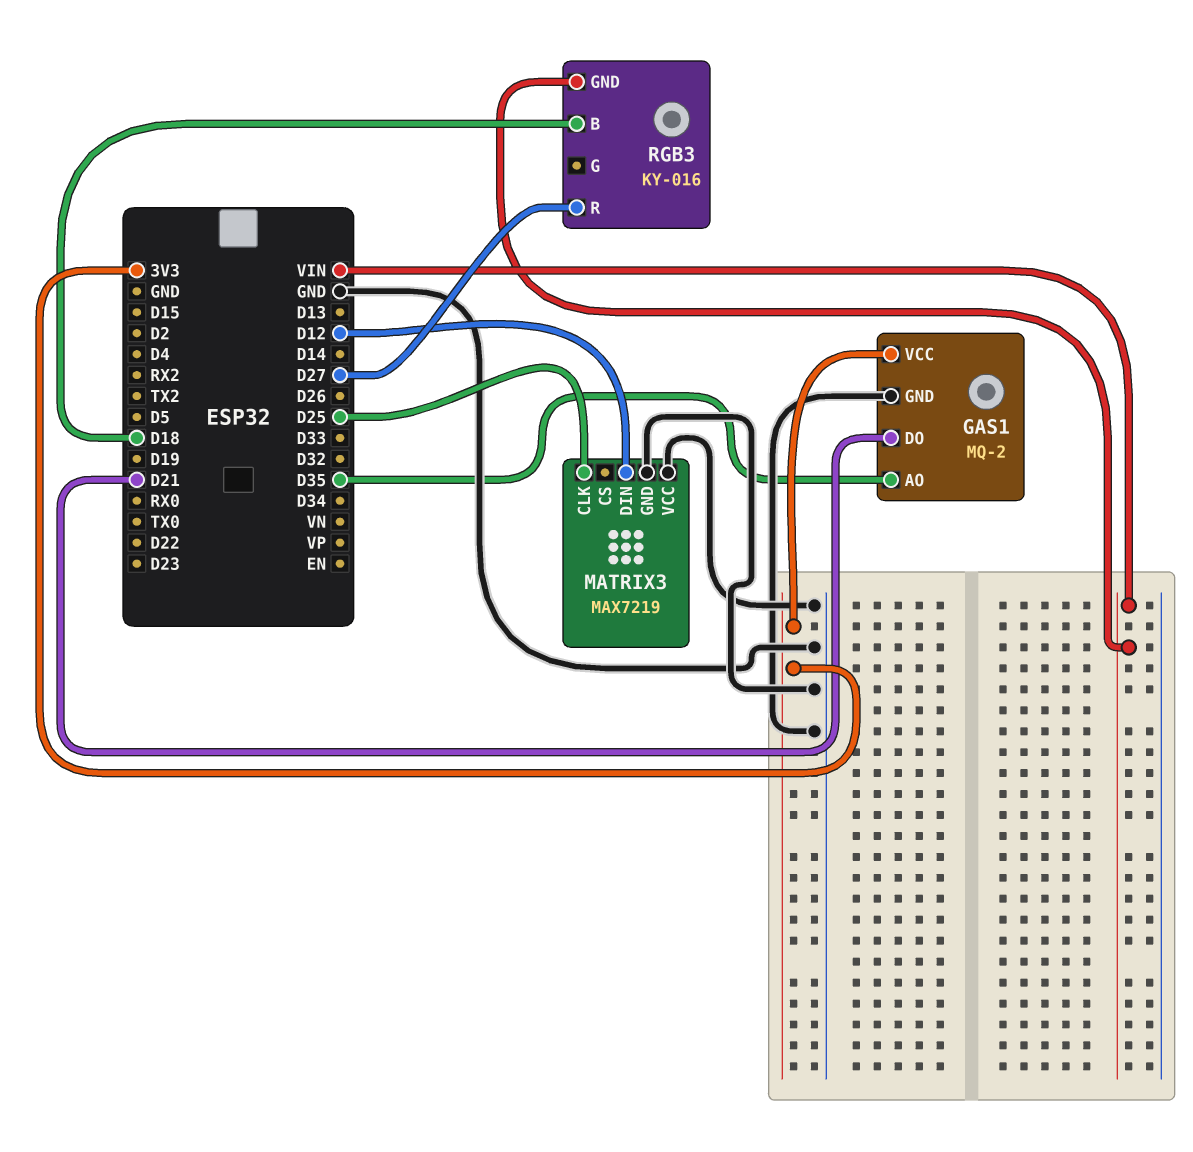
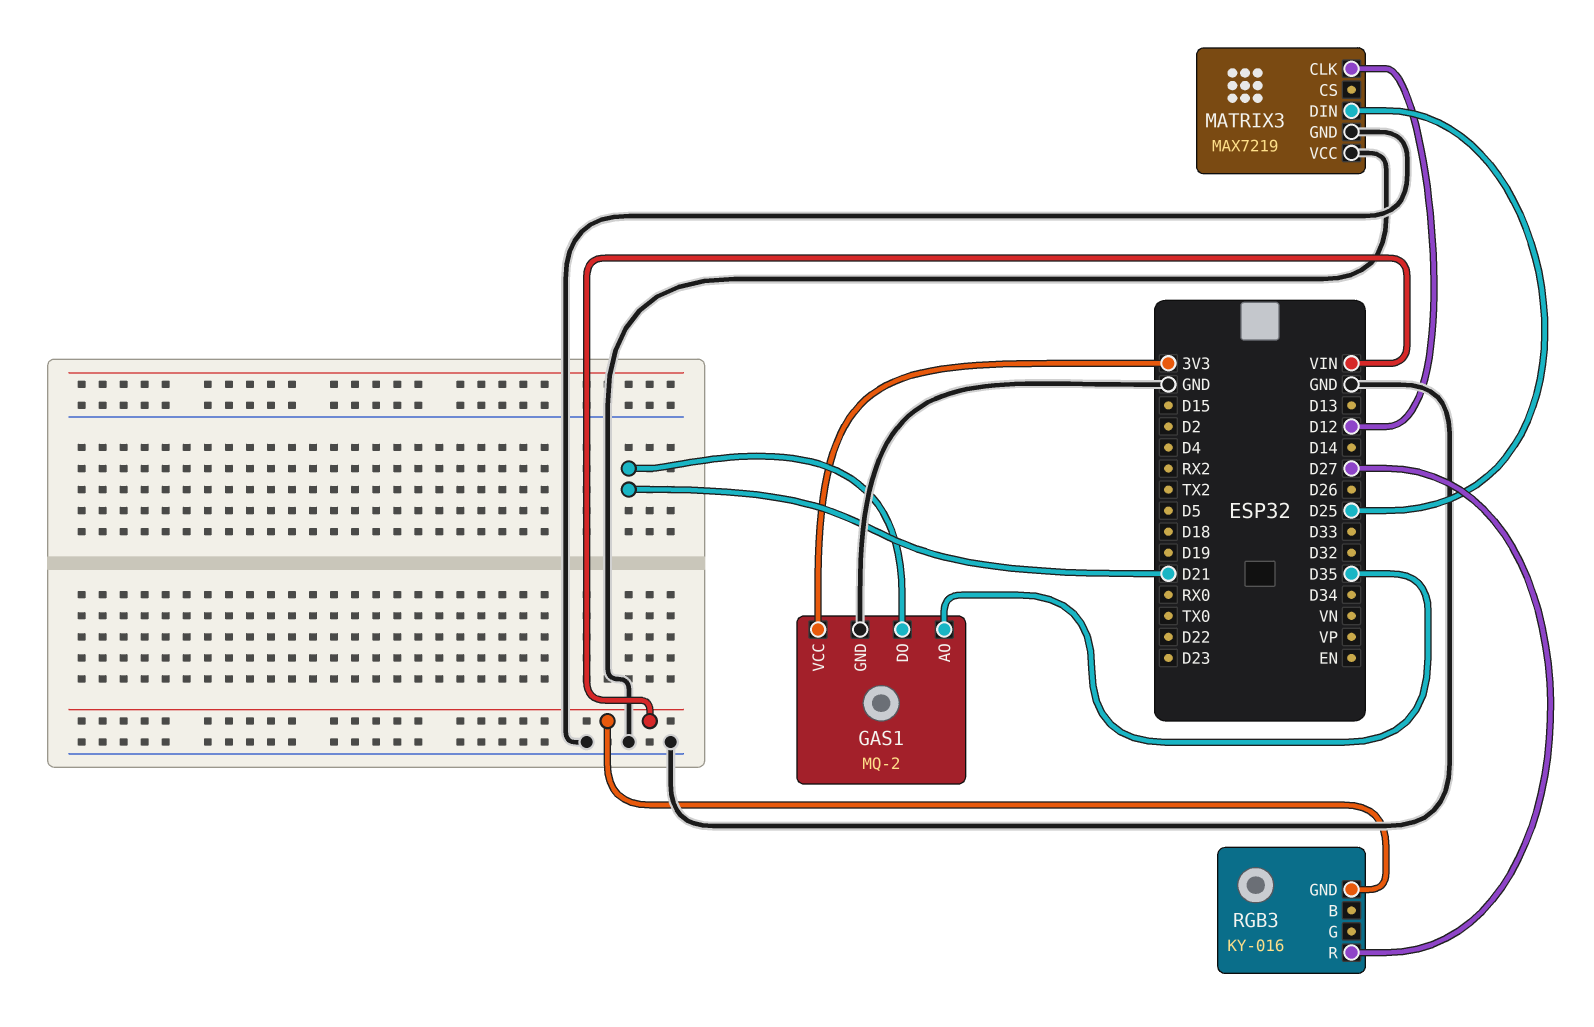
MATRIX3 pin CLK: D25 -> D12
MATRIX3 pin DIN: D12 -> D25
RGB3 pin B: D18 -> none

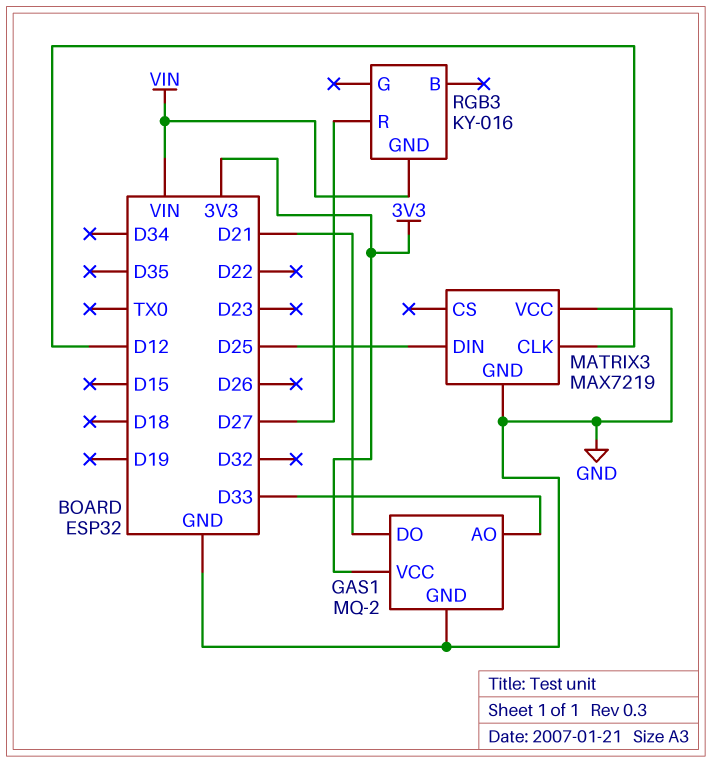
GAS1 pin AO: D35 -> D33

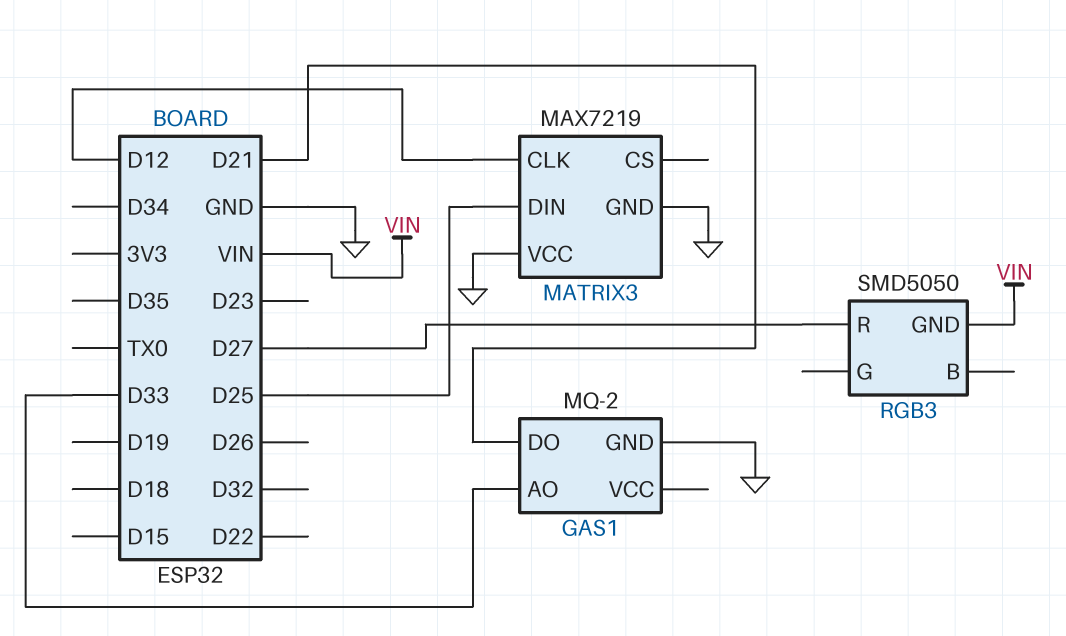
GAS1 pin VCC: 3V3 -> none
RGB3: KY-016 -> SMD5050

